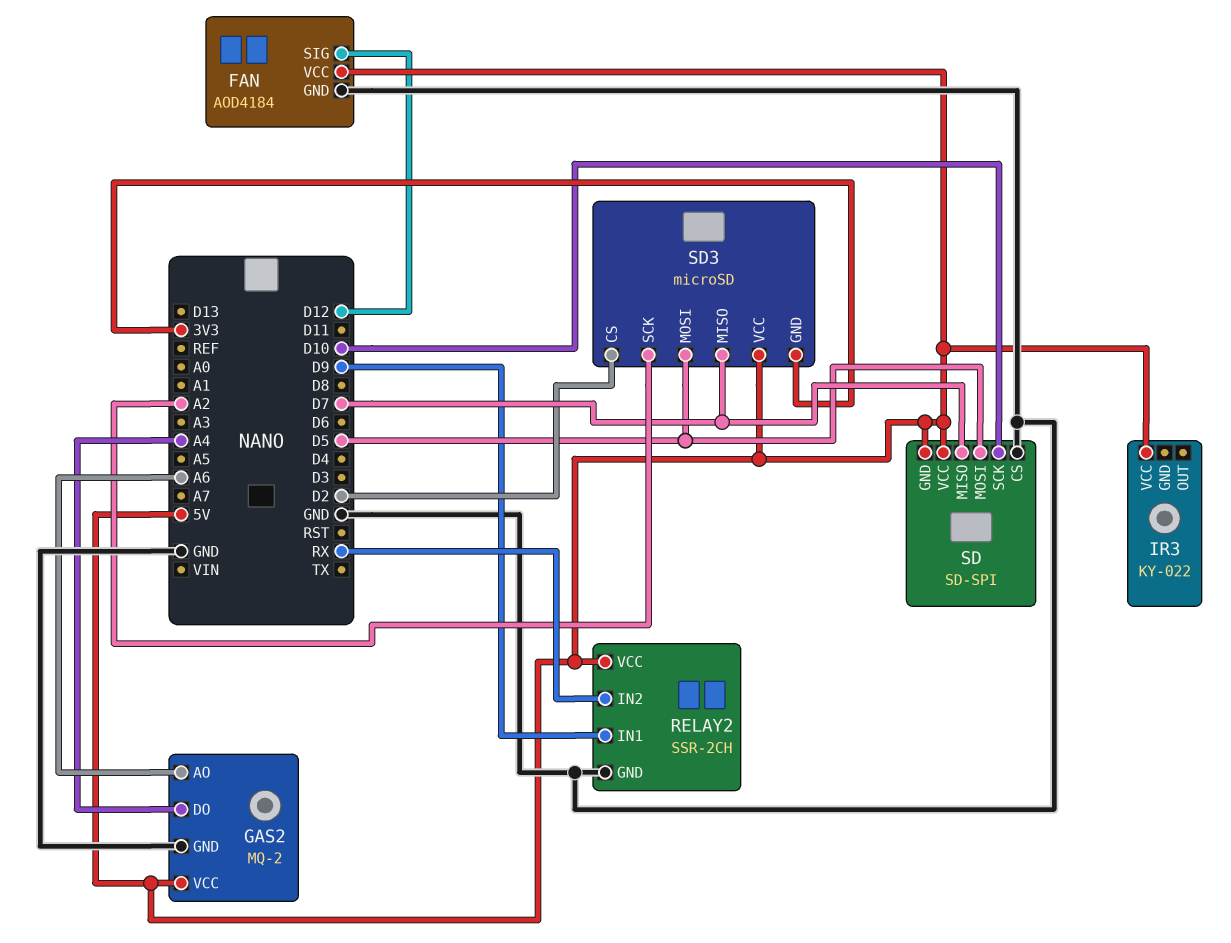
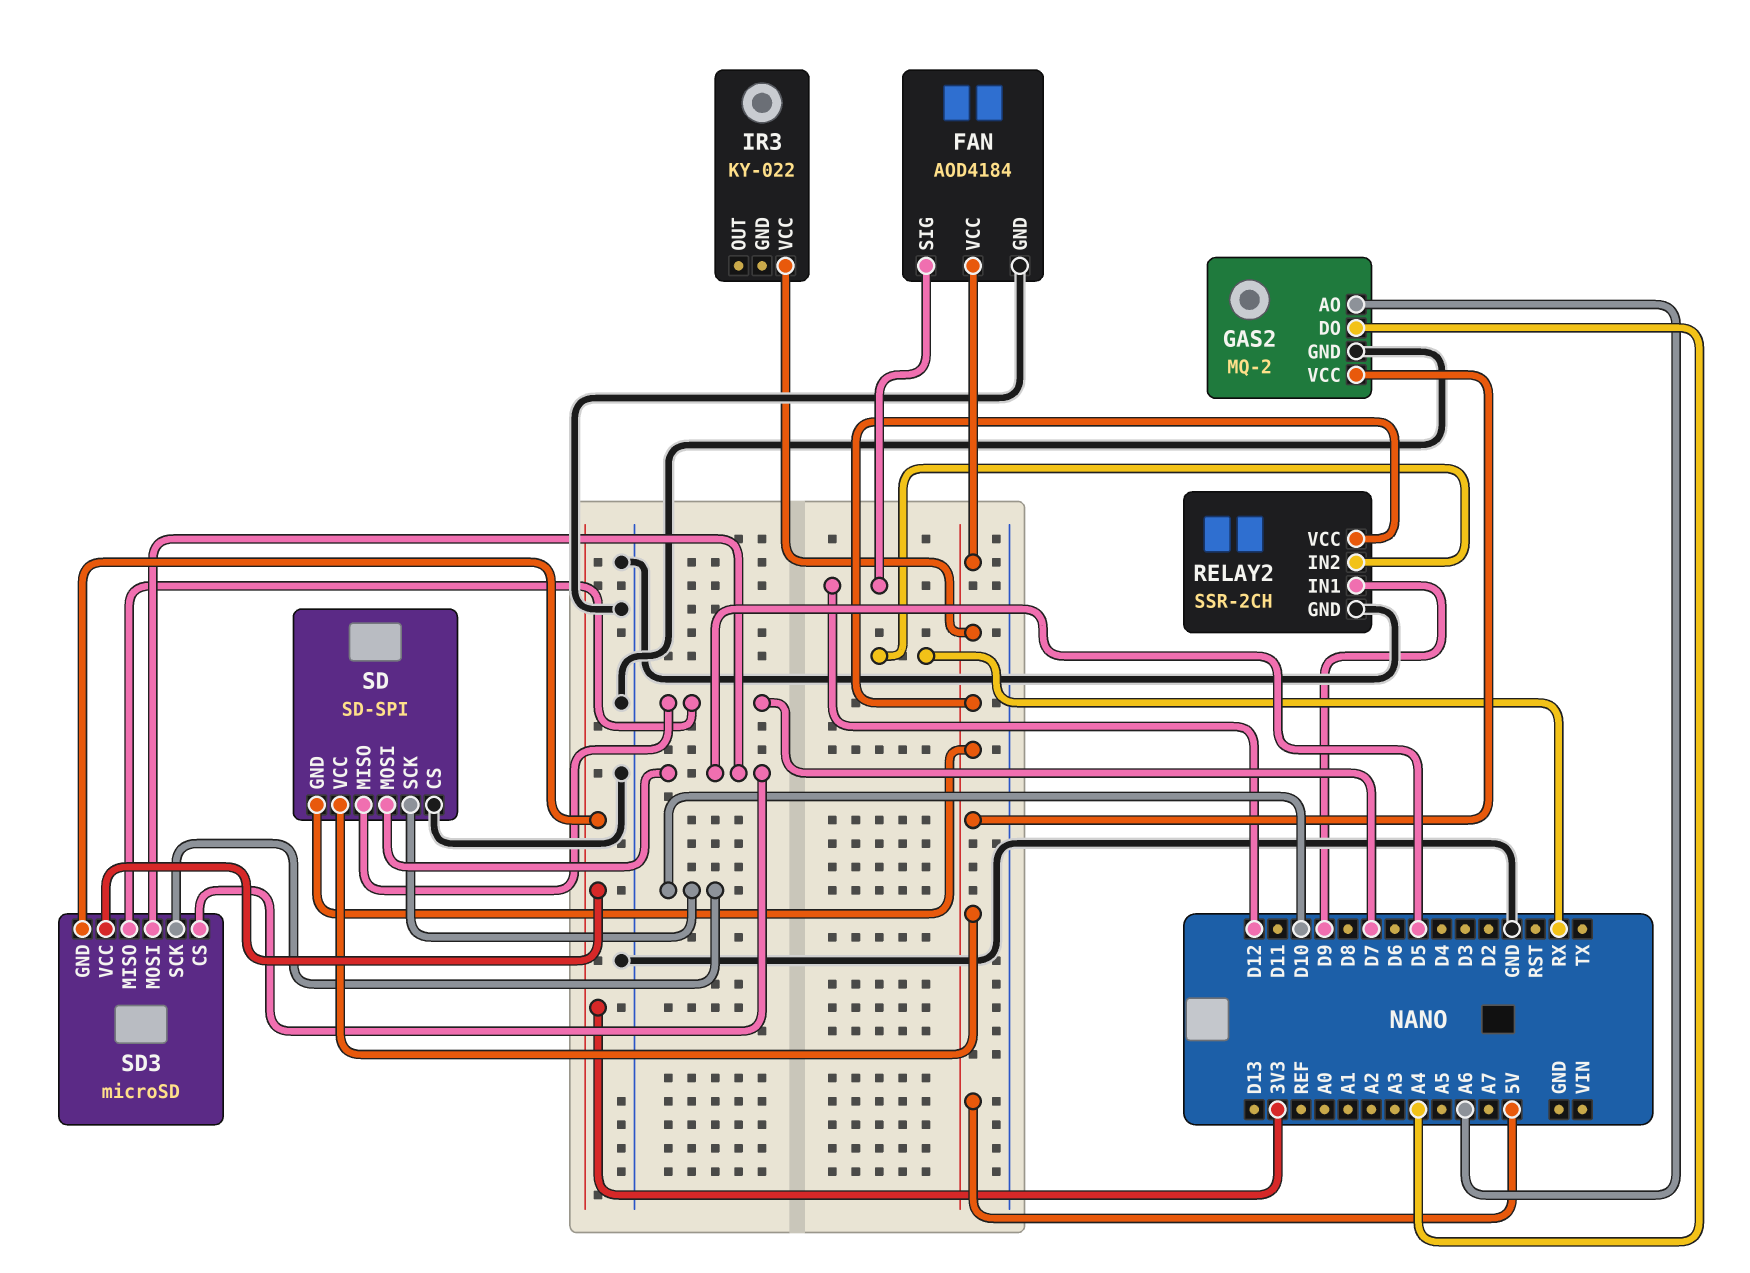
SD3 pin CS: D2 -> D5
SD3 pin SCK: A2 -> D10
SD3 pin VCC: 5V -> 3V3

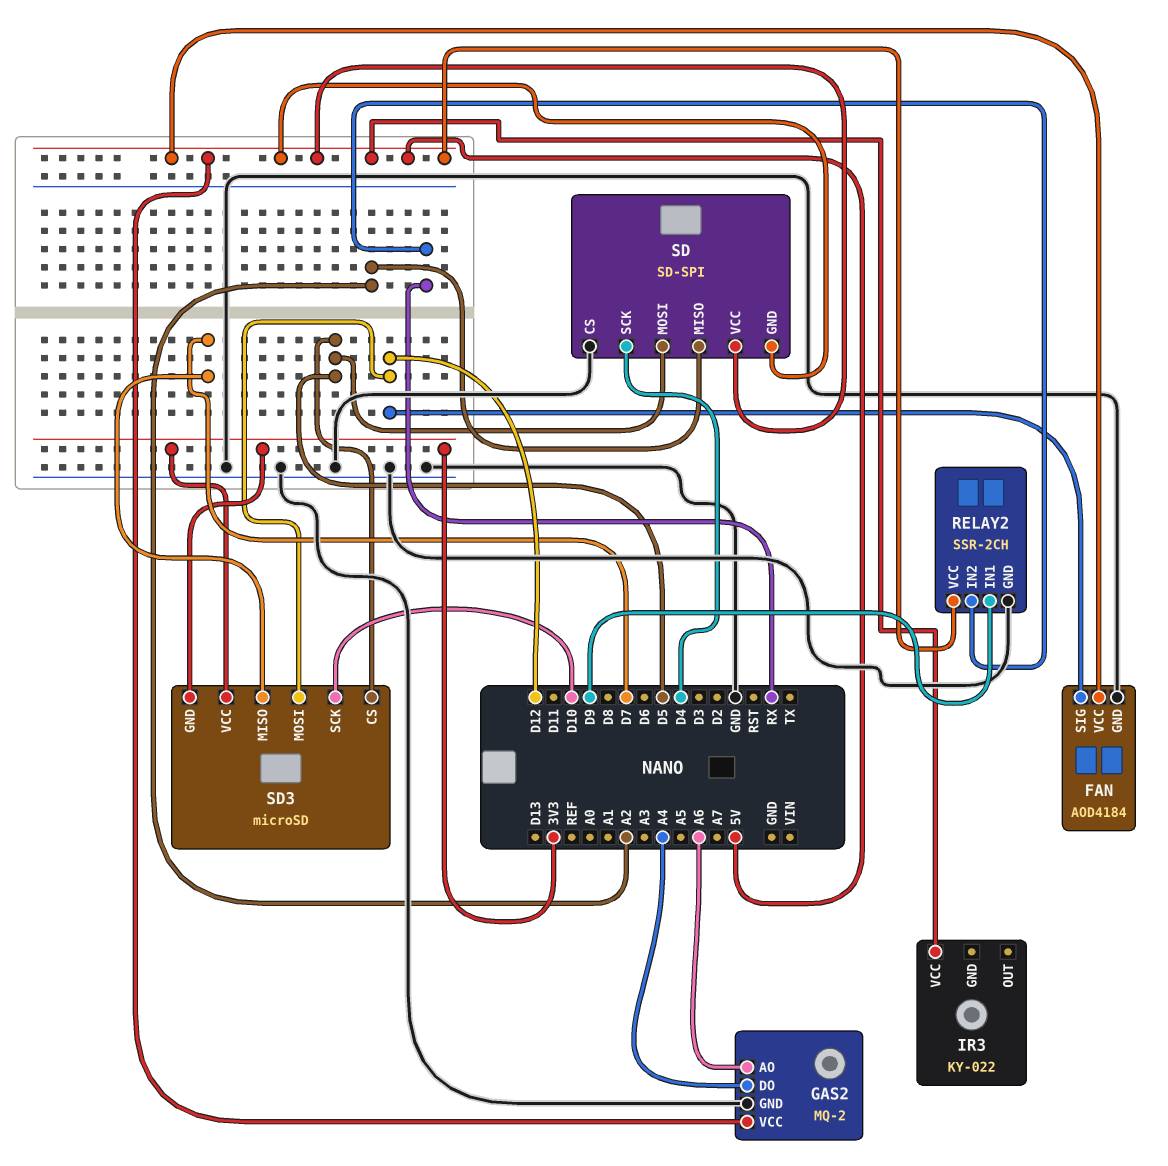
SD pin MISO: D7 -> A2
SD pin SCK: D10 -> D4
SD3 pin MOSI: D5 -> D12

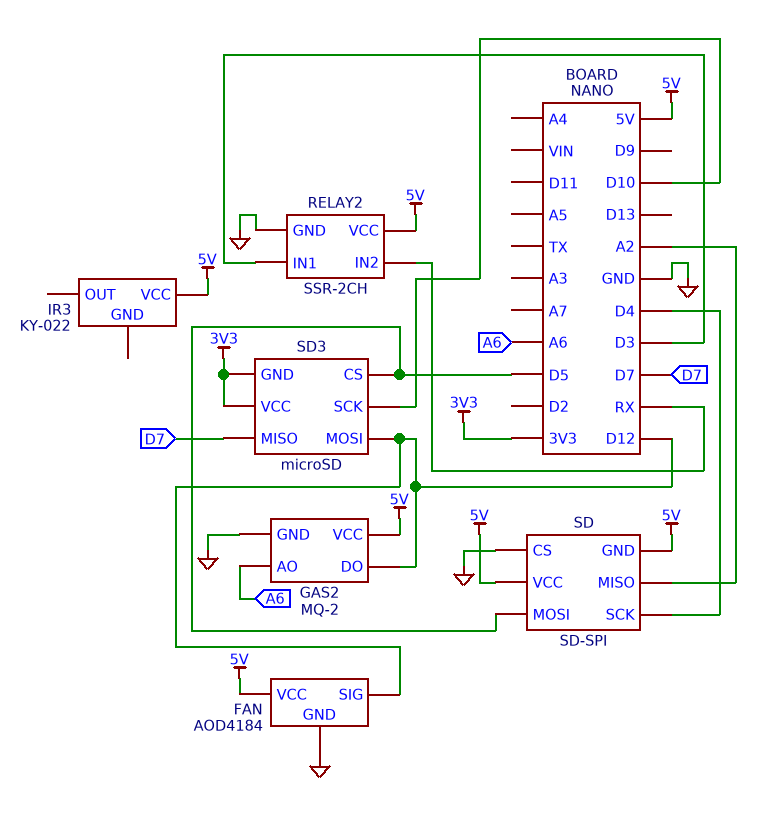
GAS2 pin DO: A4 -> D12
RELAY2 pin IN1: D9 -> D3

